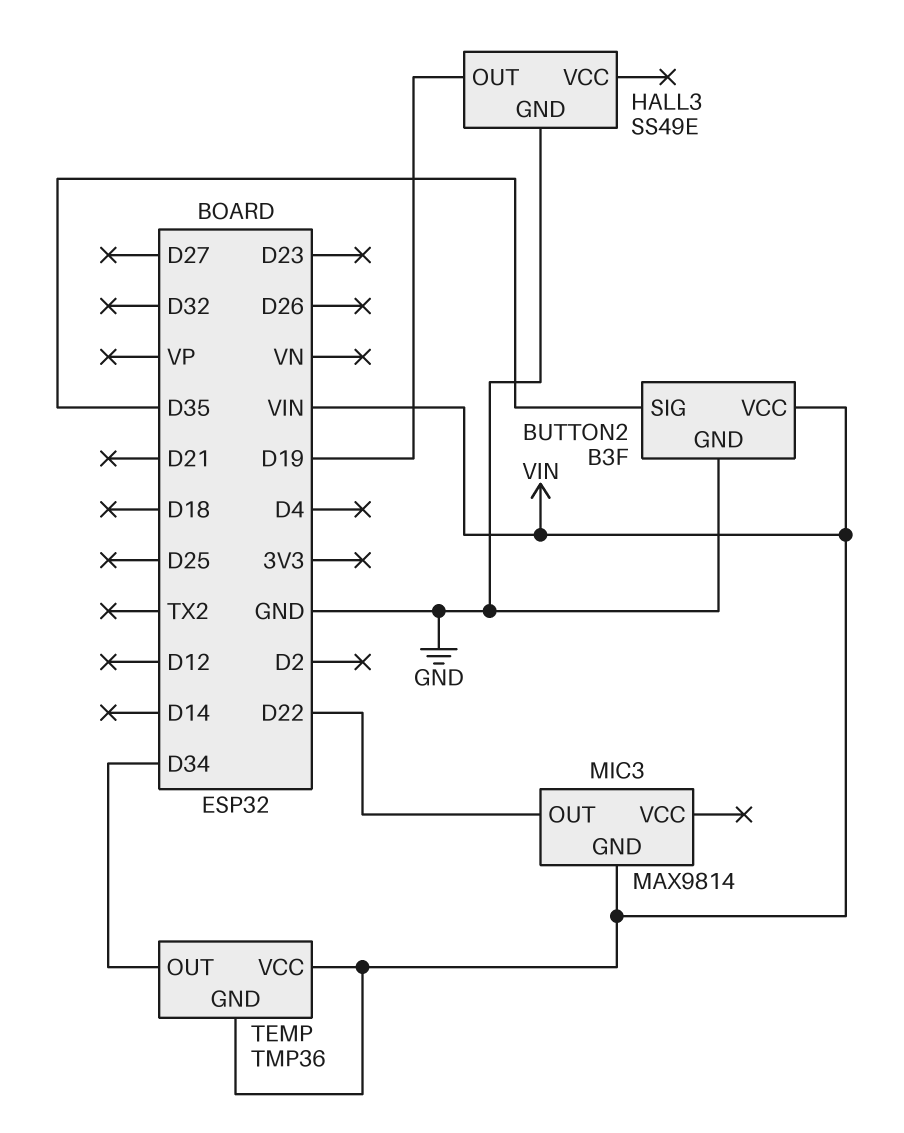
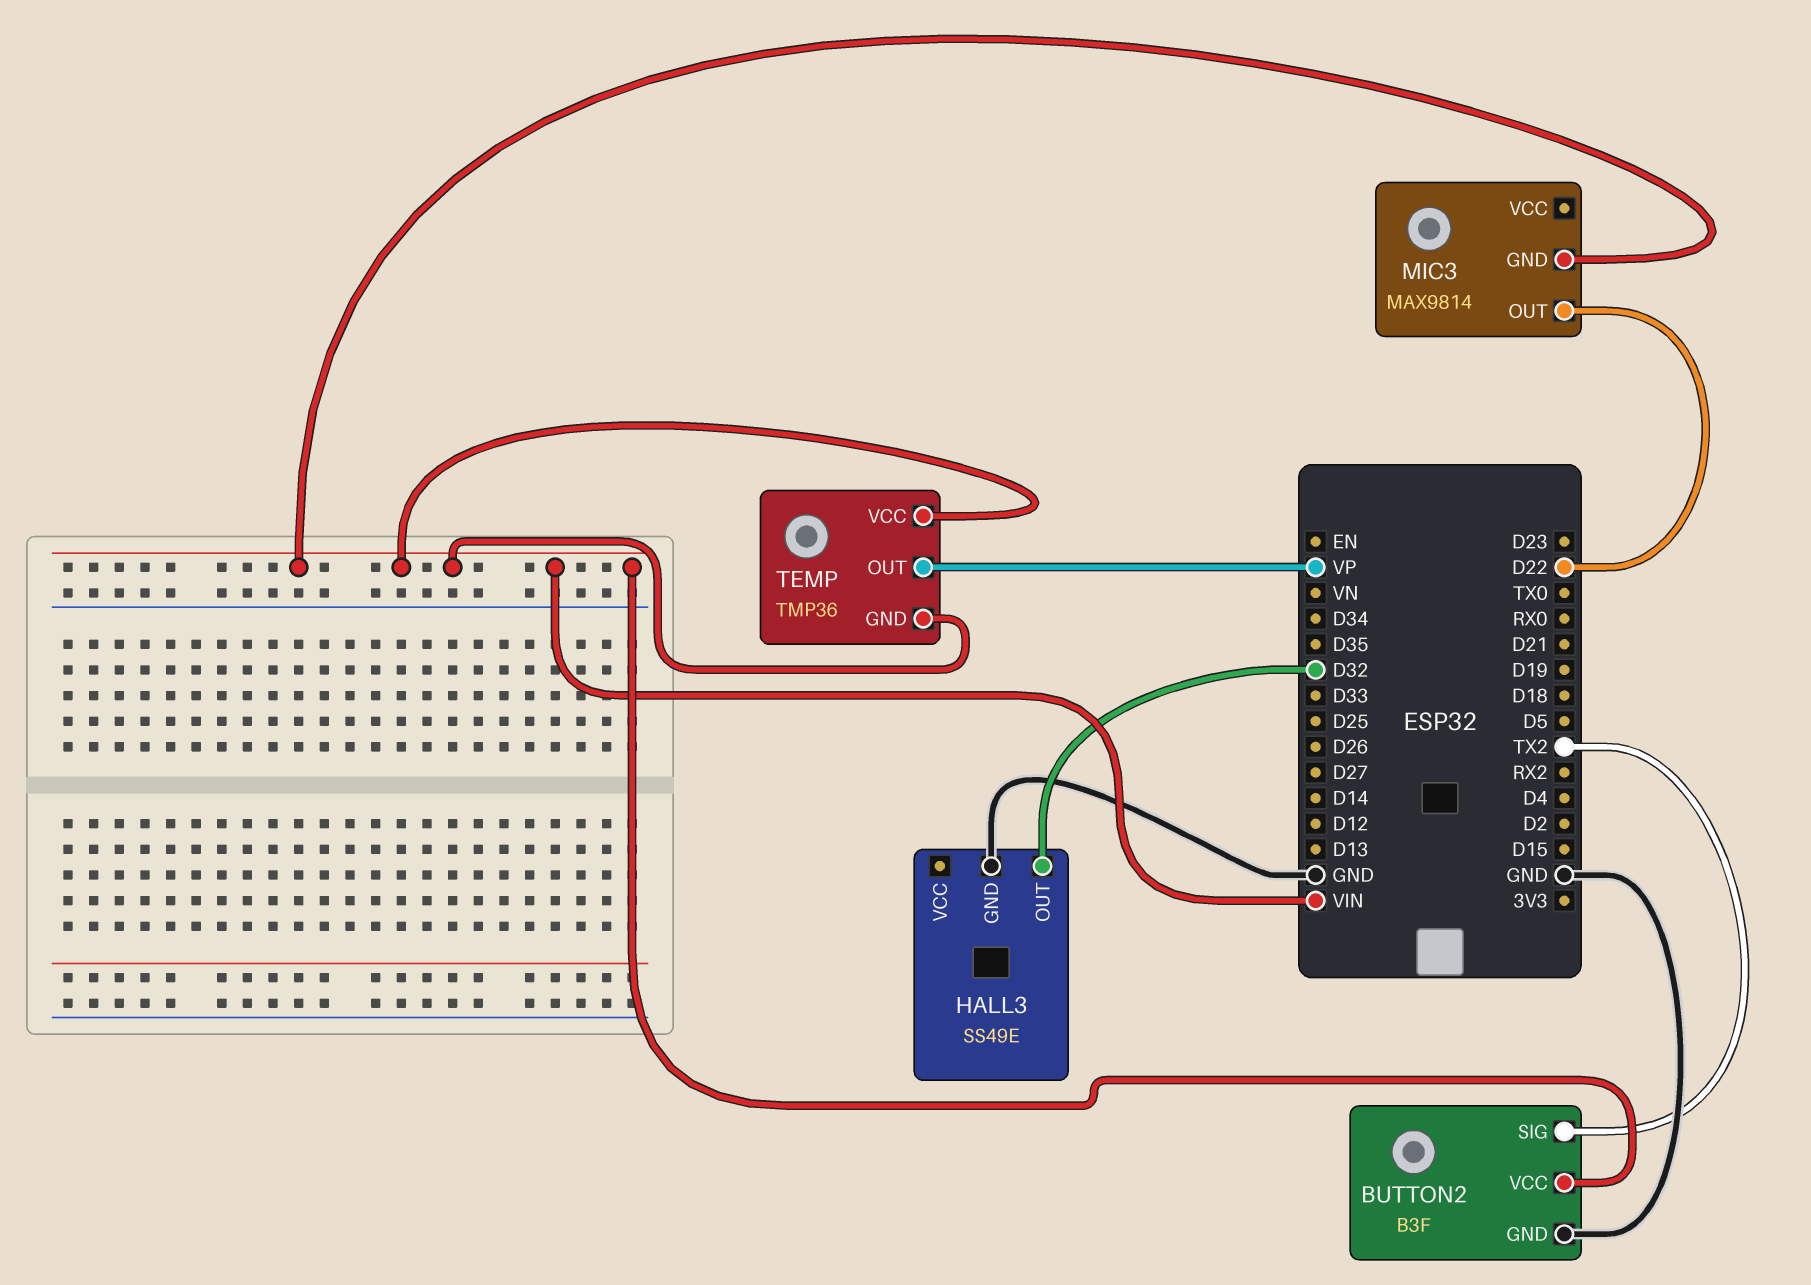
BUTTON2 pin SIG: D35 -> TX2
HALL3 pin OUT: D19 -> D32
TEMP pin OUT: D34 -> VP

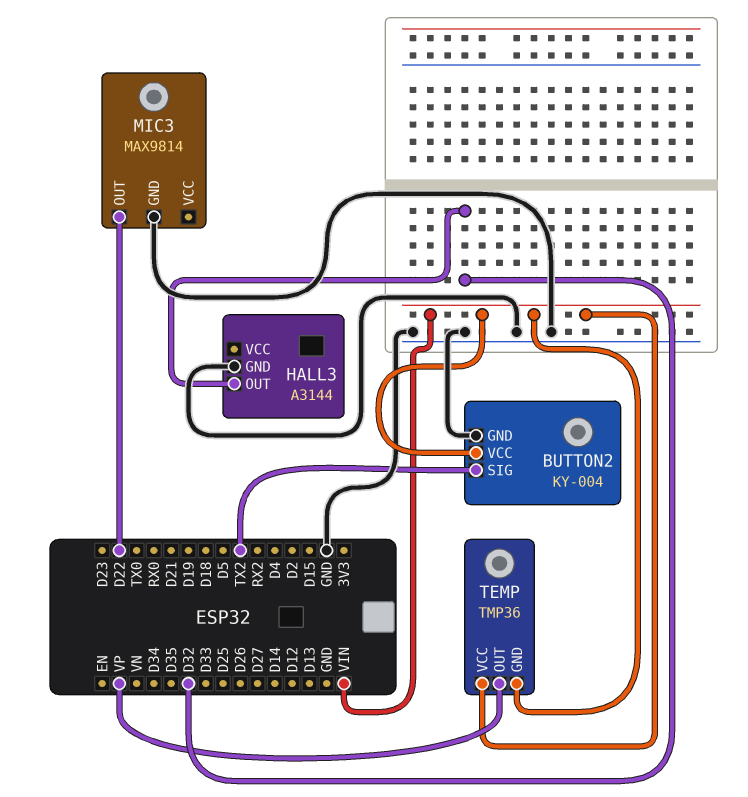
BUTTON2: B3F -> KY-004
HALL3: SS49E -> A3144
MIC3 pin GND: VIN -> GND

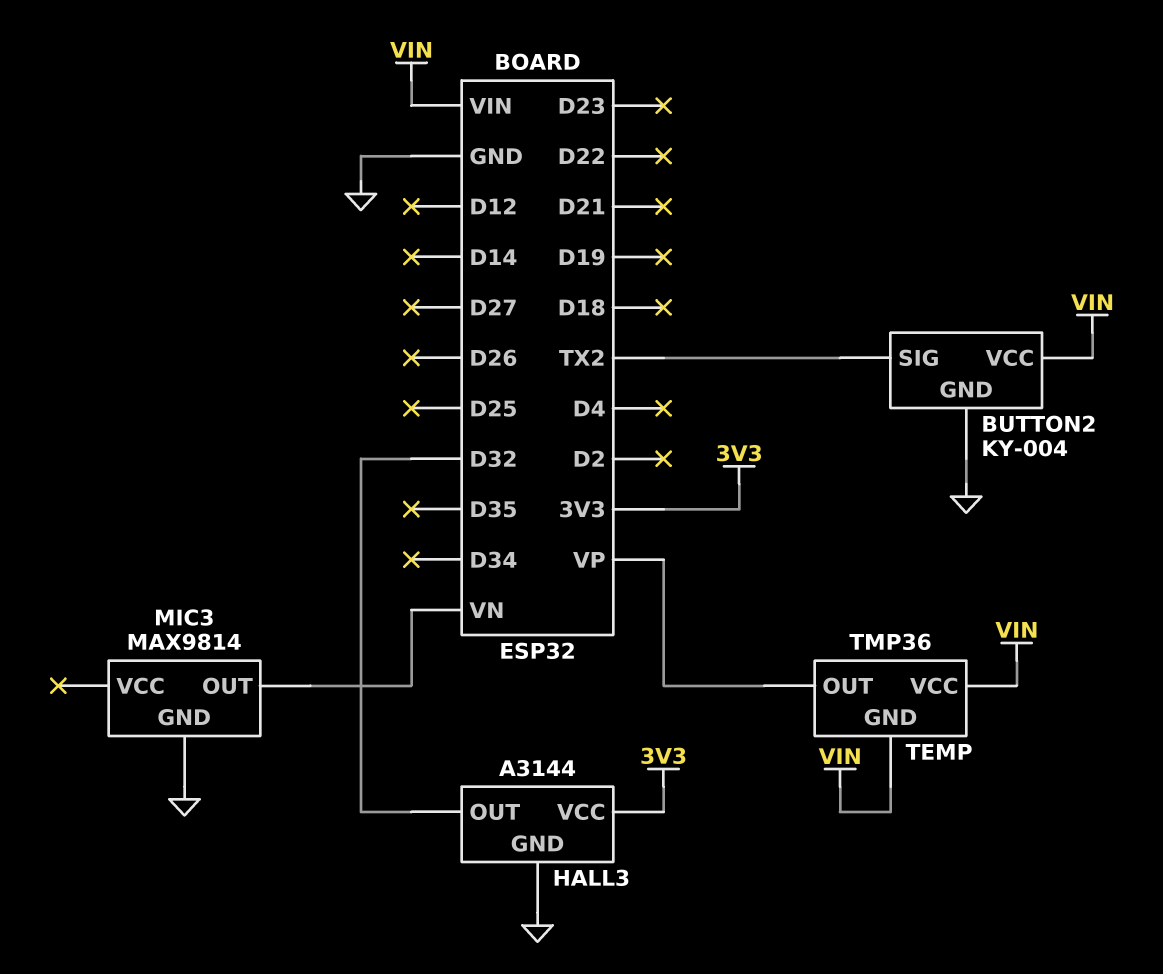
HALL3 pin VCC: none -> 3V3
MIC3 pin OUT: D22 -> VN

